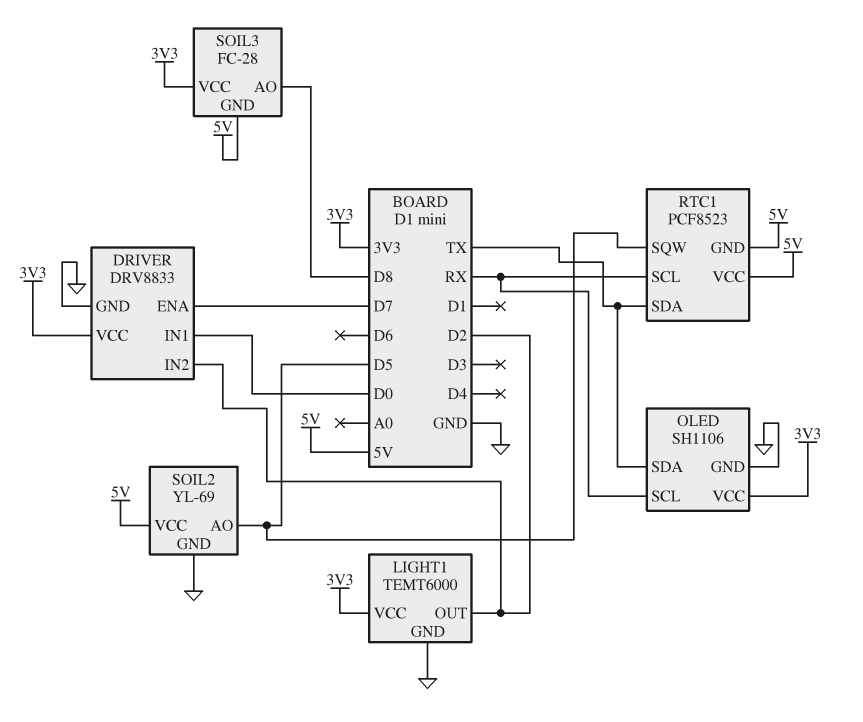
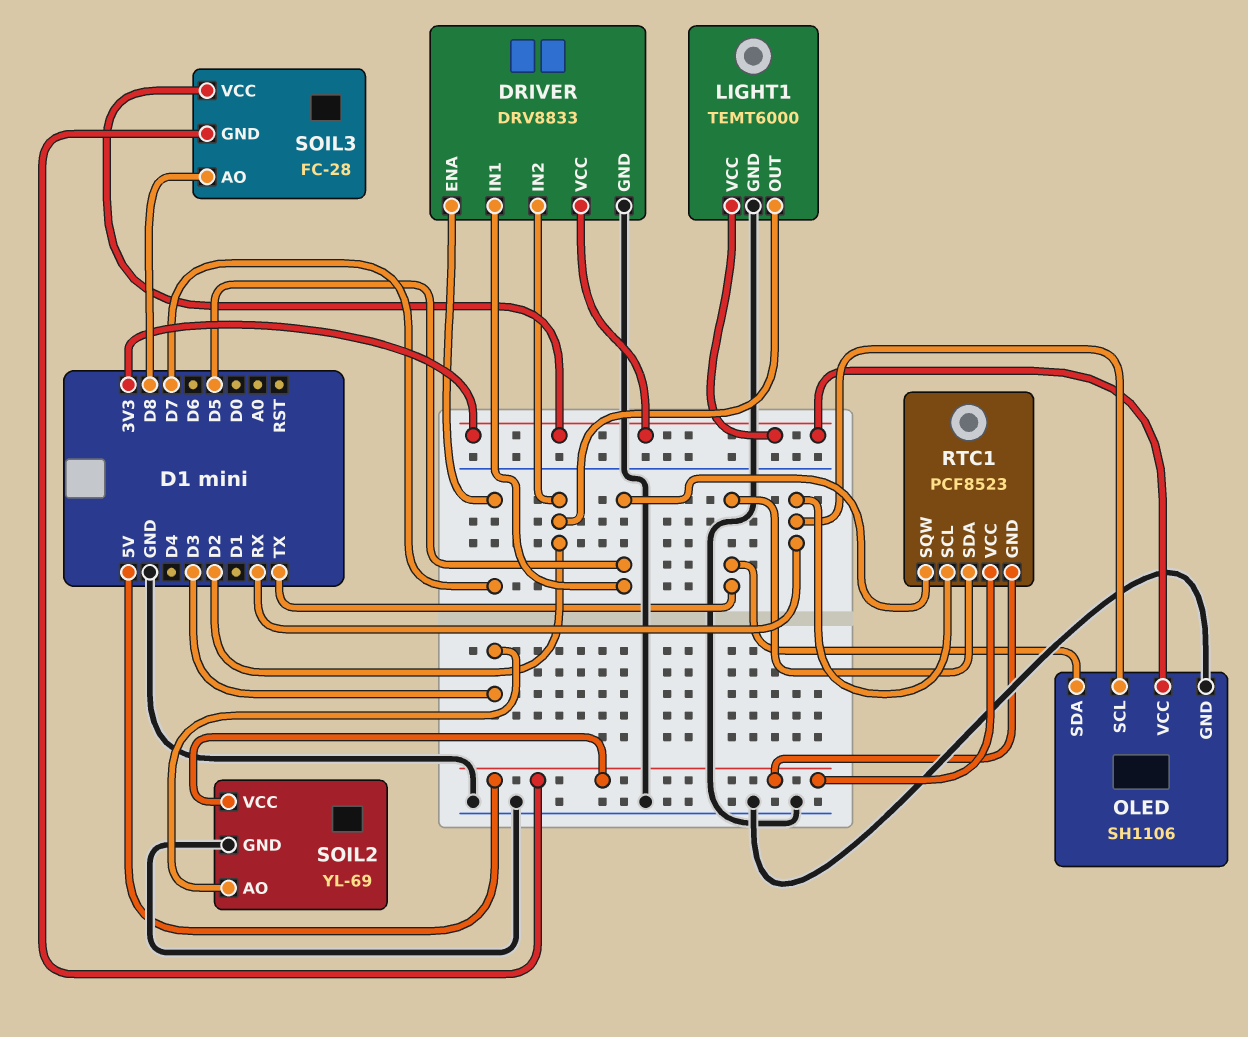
DRIVER pin IN1: D0 -> D5
SOIL2 pin AO: D5 -> D3

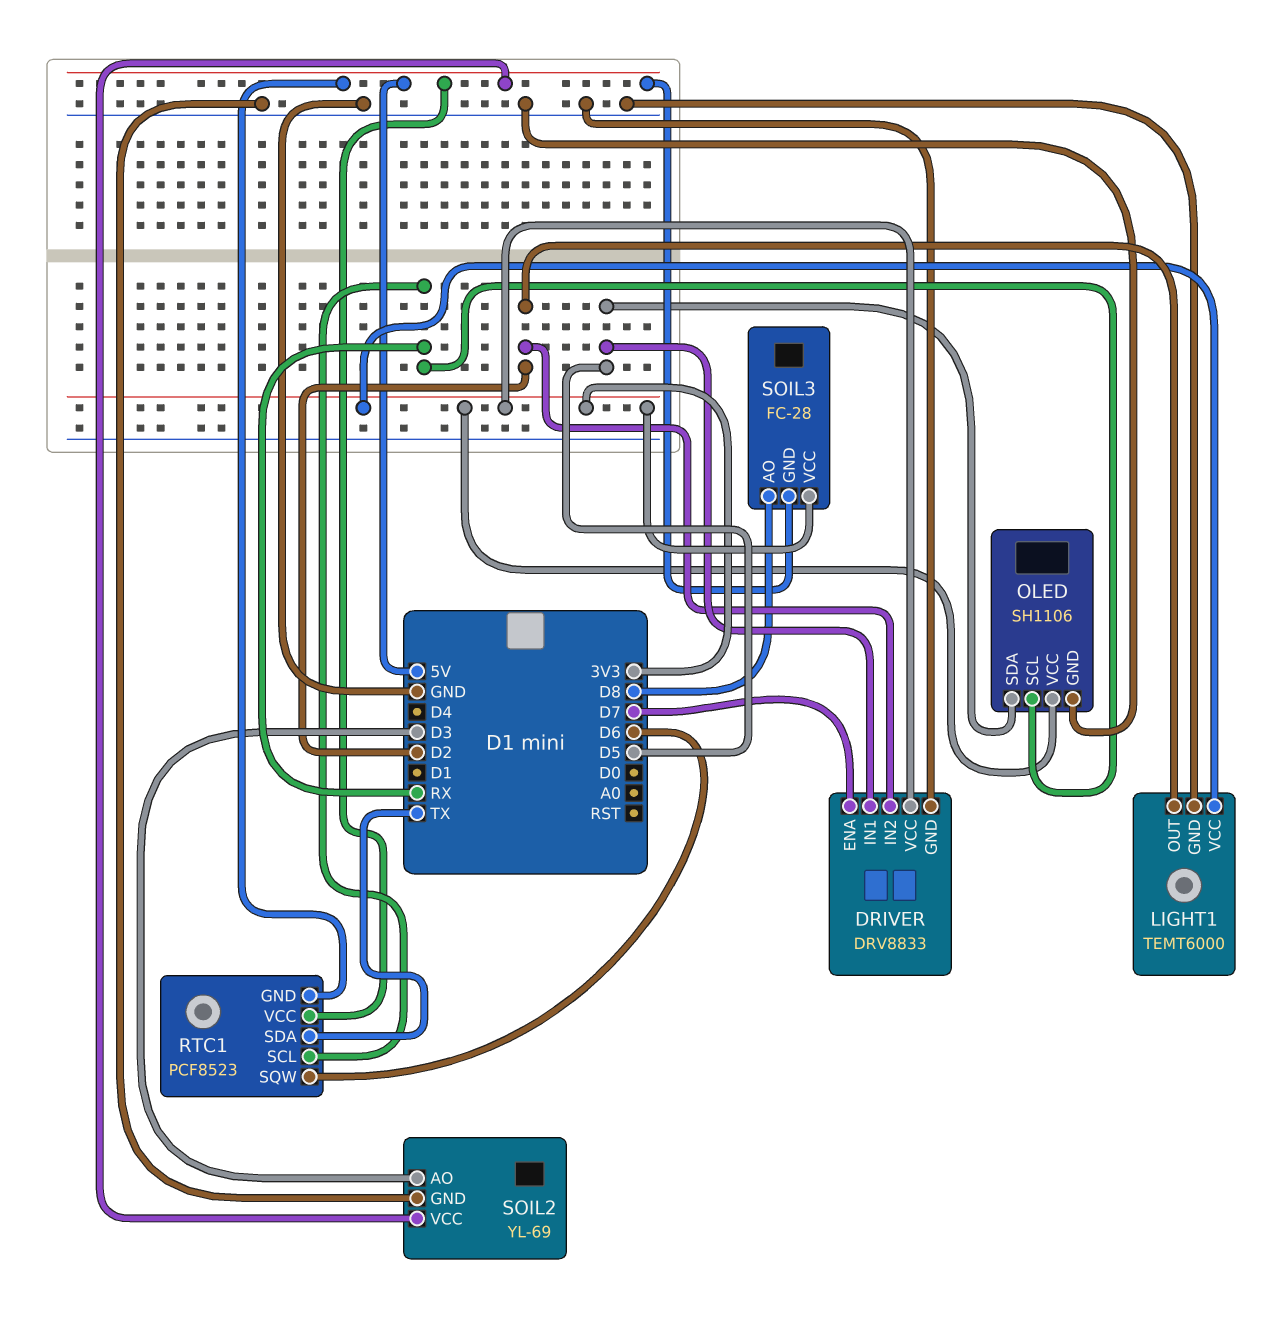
OLED pin SDA: TX -> D5
RTC1 pin SQW: D5 -> D6

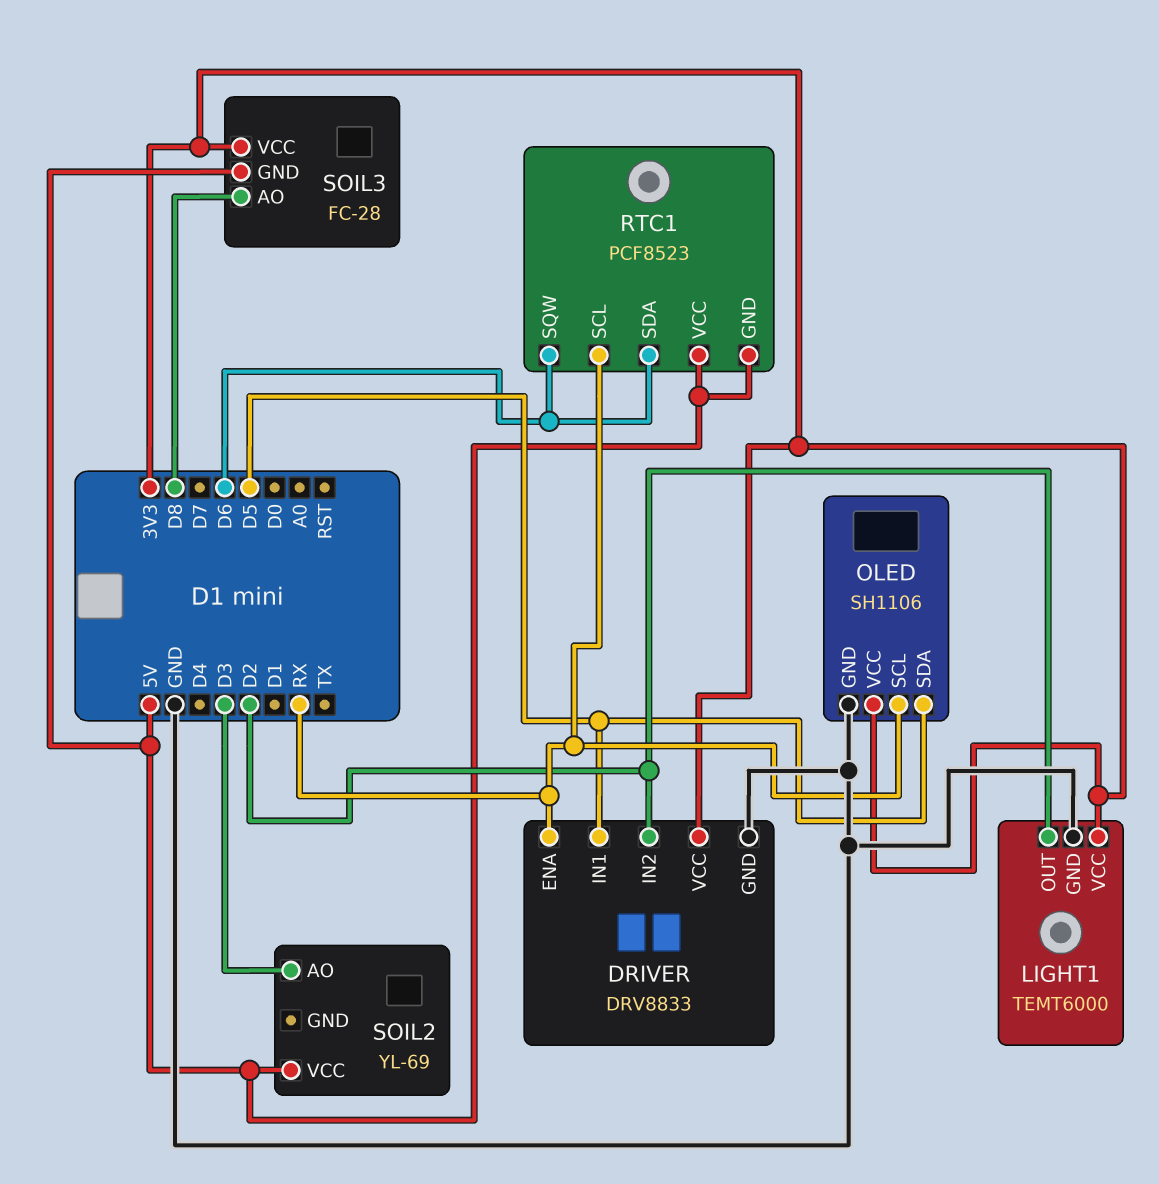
DRIVER pin ENA: D7 -> RX
RTC1 pin SDA: TX -> D6
SOIL2 pin GND: GND -> none

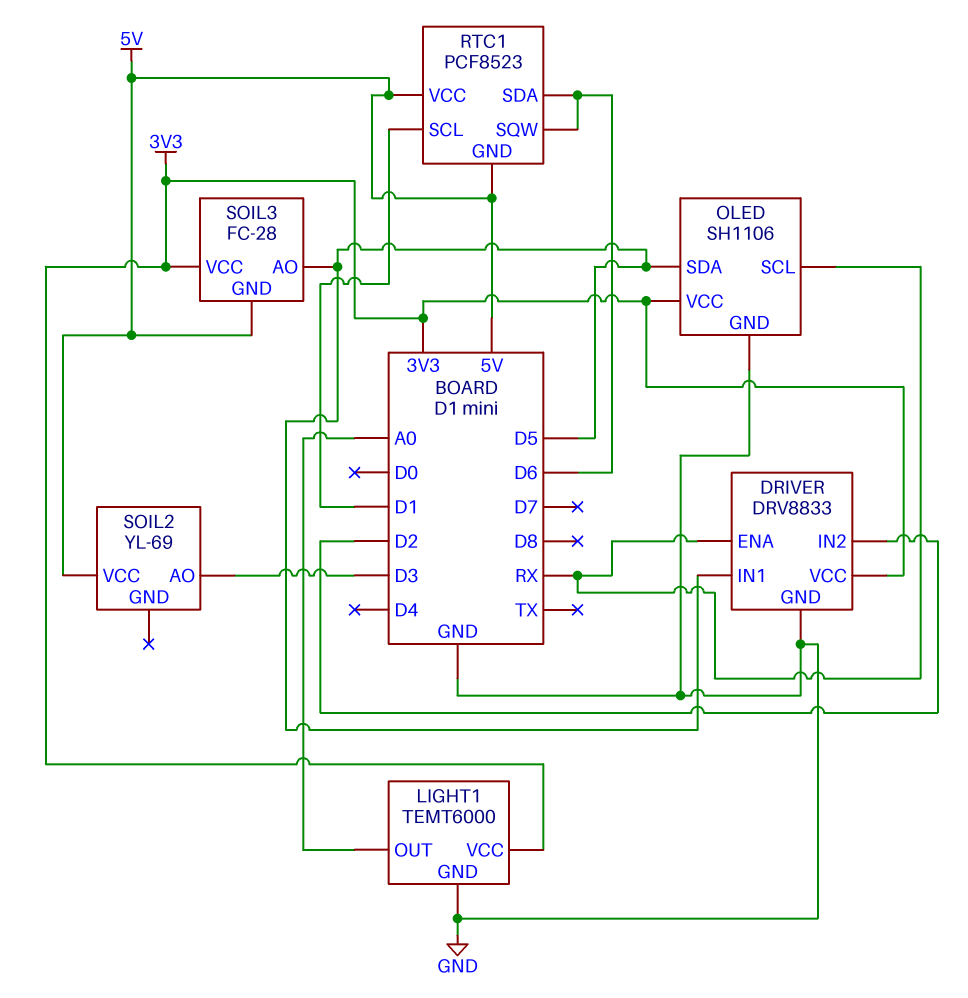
LIGHT1 pin OUT: D2 -> A0
RTC1 pin SCL: RX -> D1
SOIL3 pin AO: D8 -> D5

